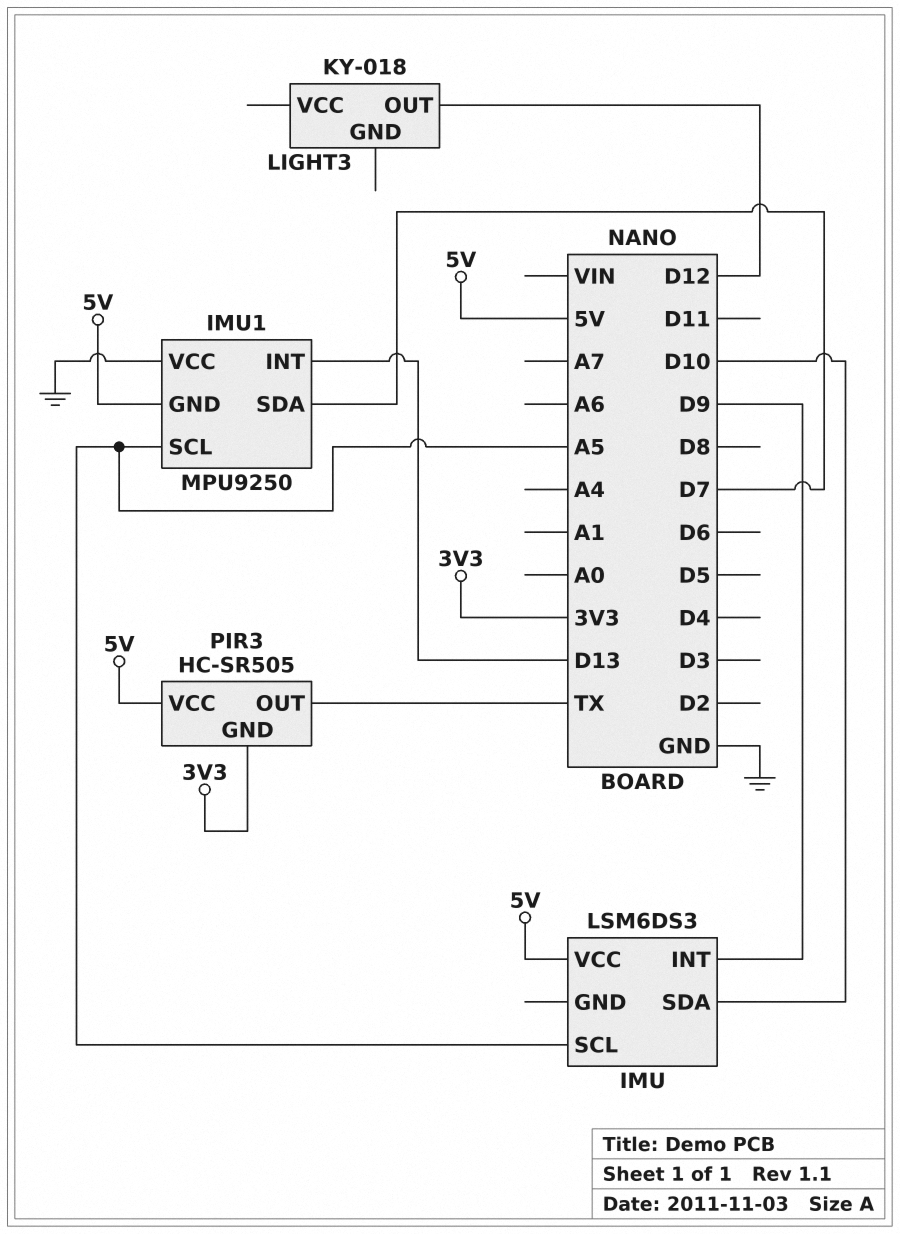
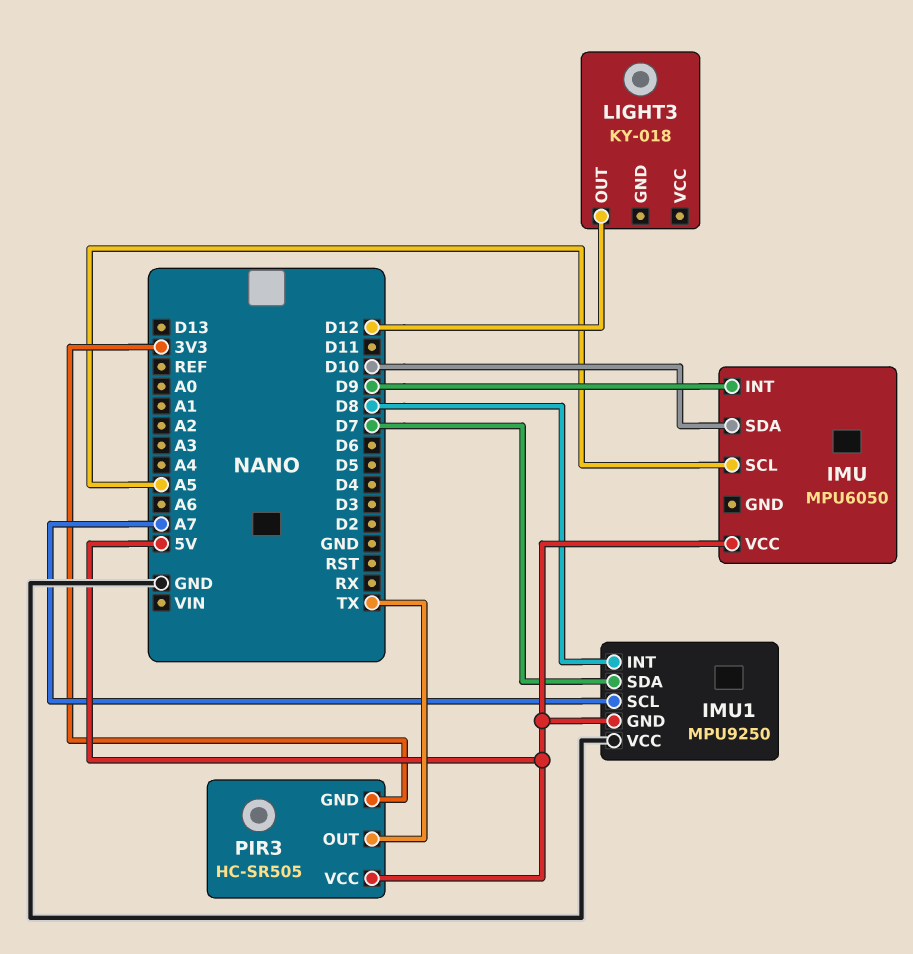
IMU: LSM6DS3 -> MPU6050
IMU1 pin INT: D13 -> D8
IMU1 pin SCL: A5 -> A7

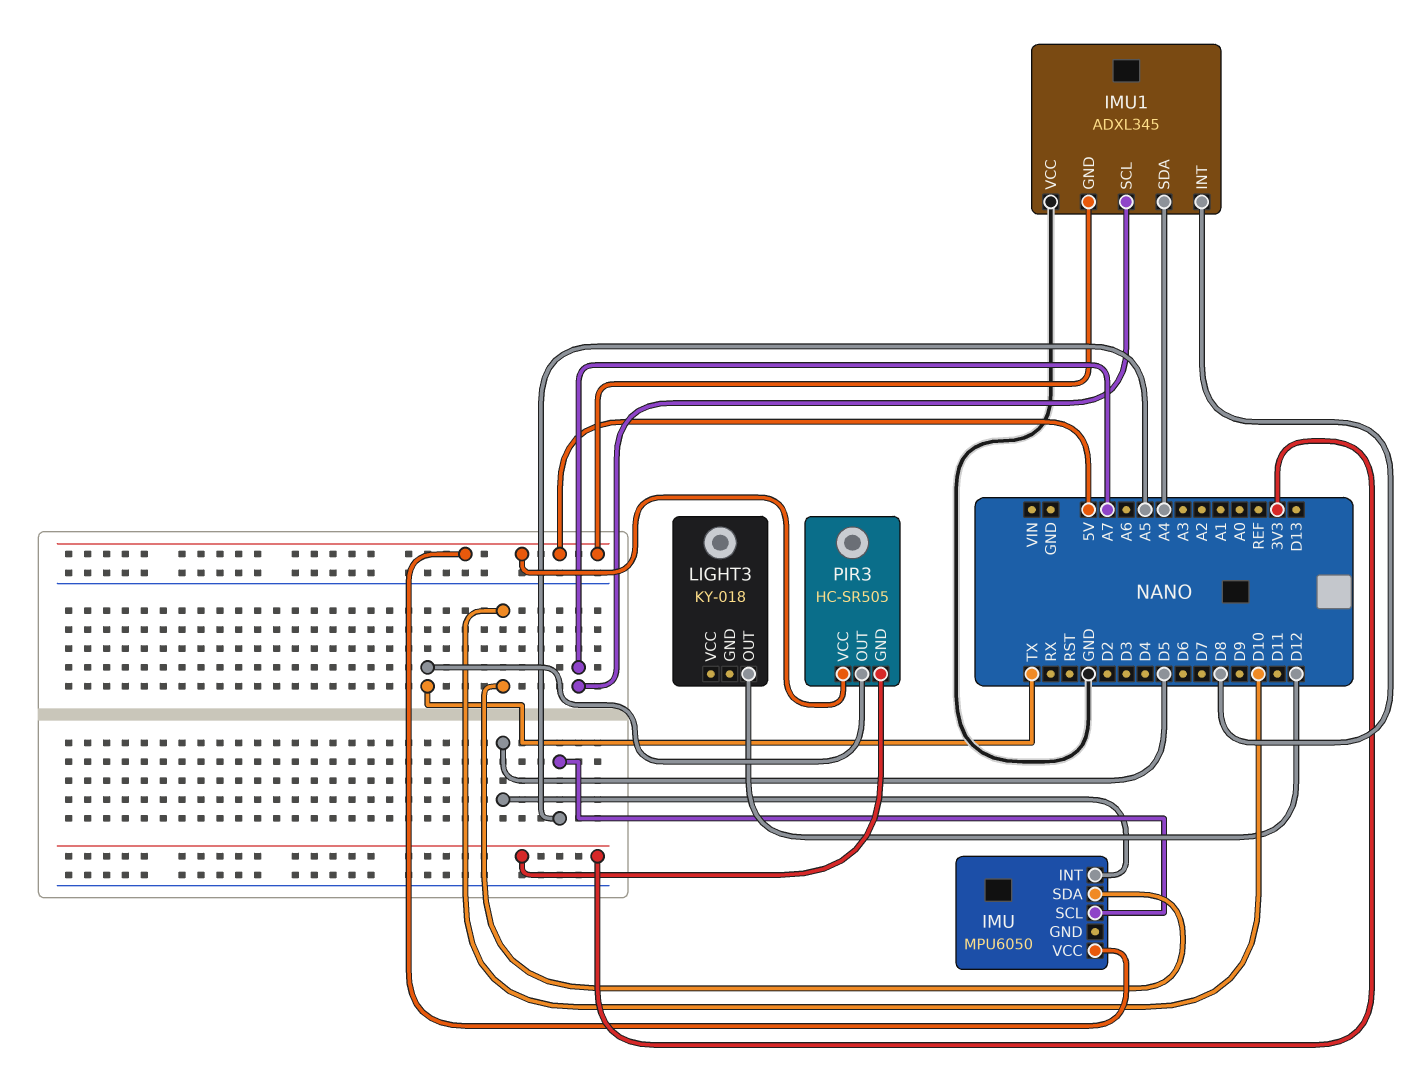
IMU pin INT: D9 -> D5
IMU1: MPU9250 -> ADXL345
IMU1 pin SDA: D7 -> A4

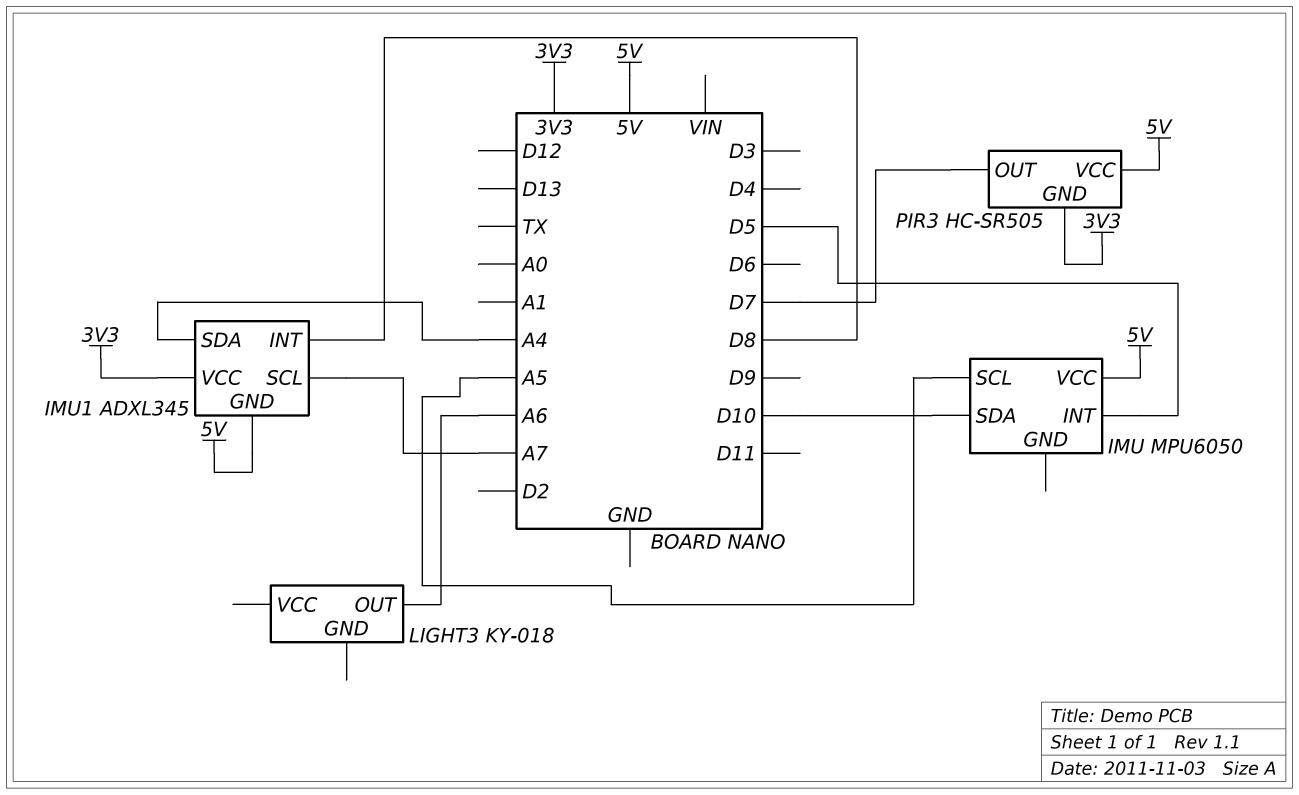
IMU1 pin VCC: GND -> 3V3
LIGHT3 pin OUT: D12 -> A6
PIR3 pin OUT: TX -> D7

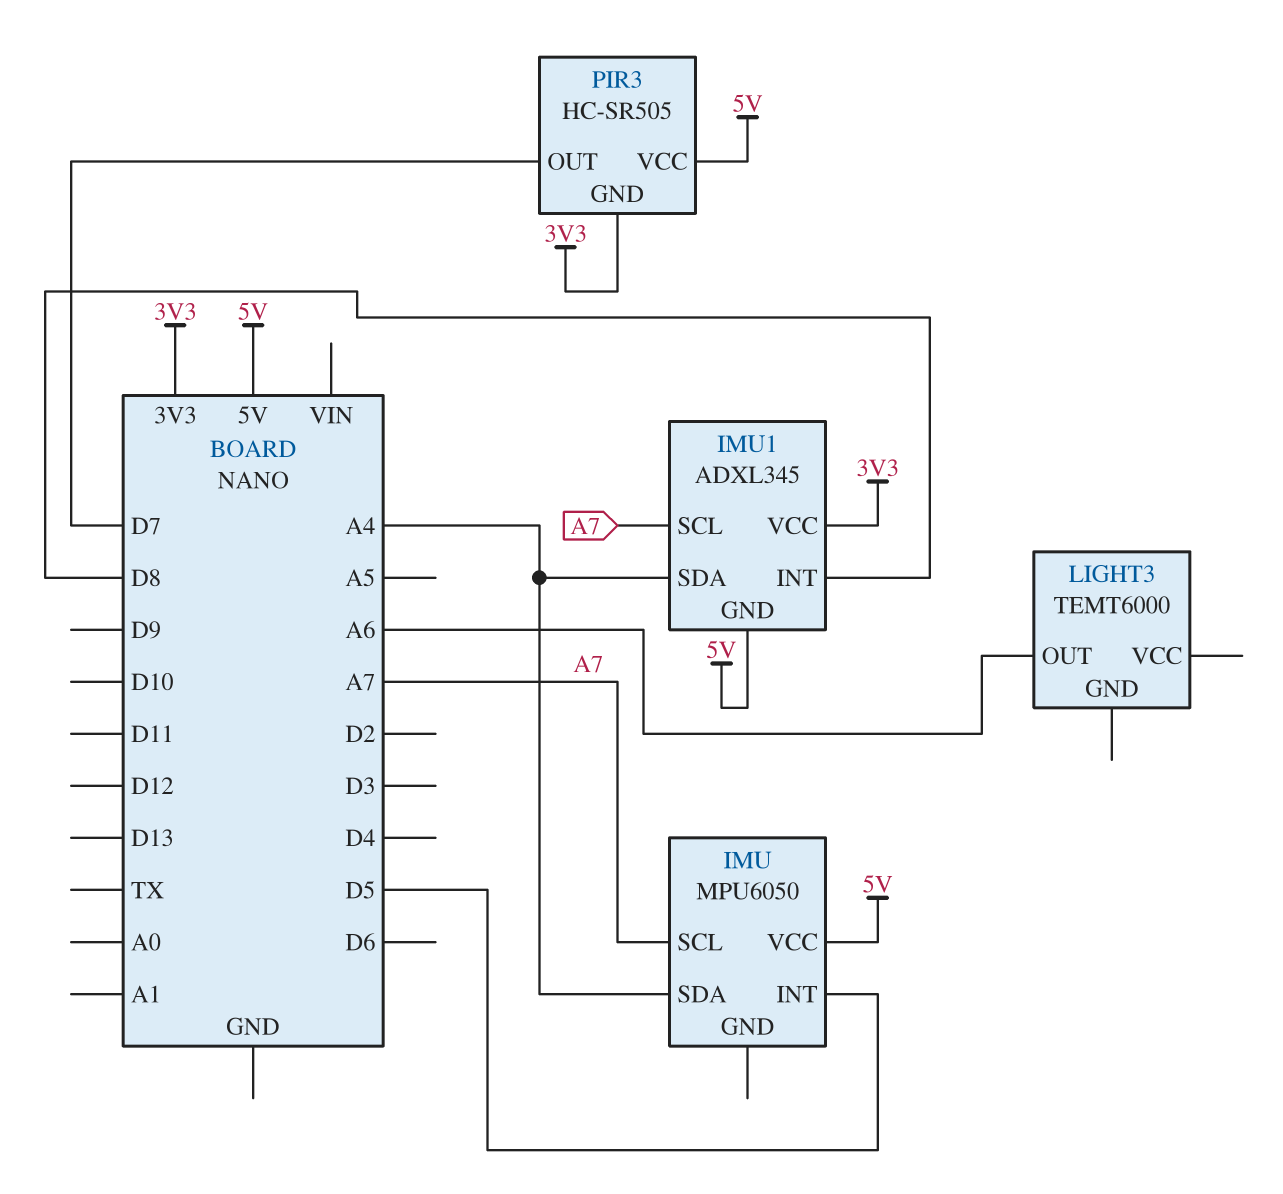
IMU pin SCL: A5 -> A7
IMU pin SDA: D10 -> A4
LIGHT3: KY-018 -> TEMT6000

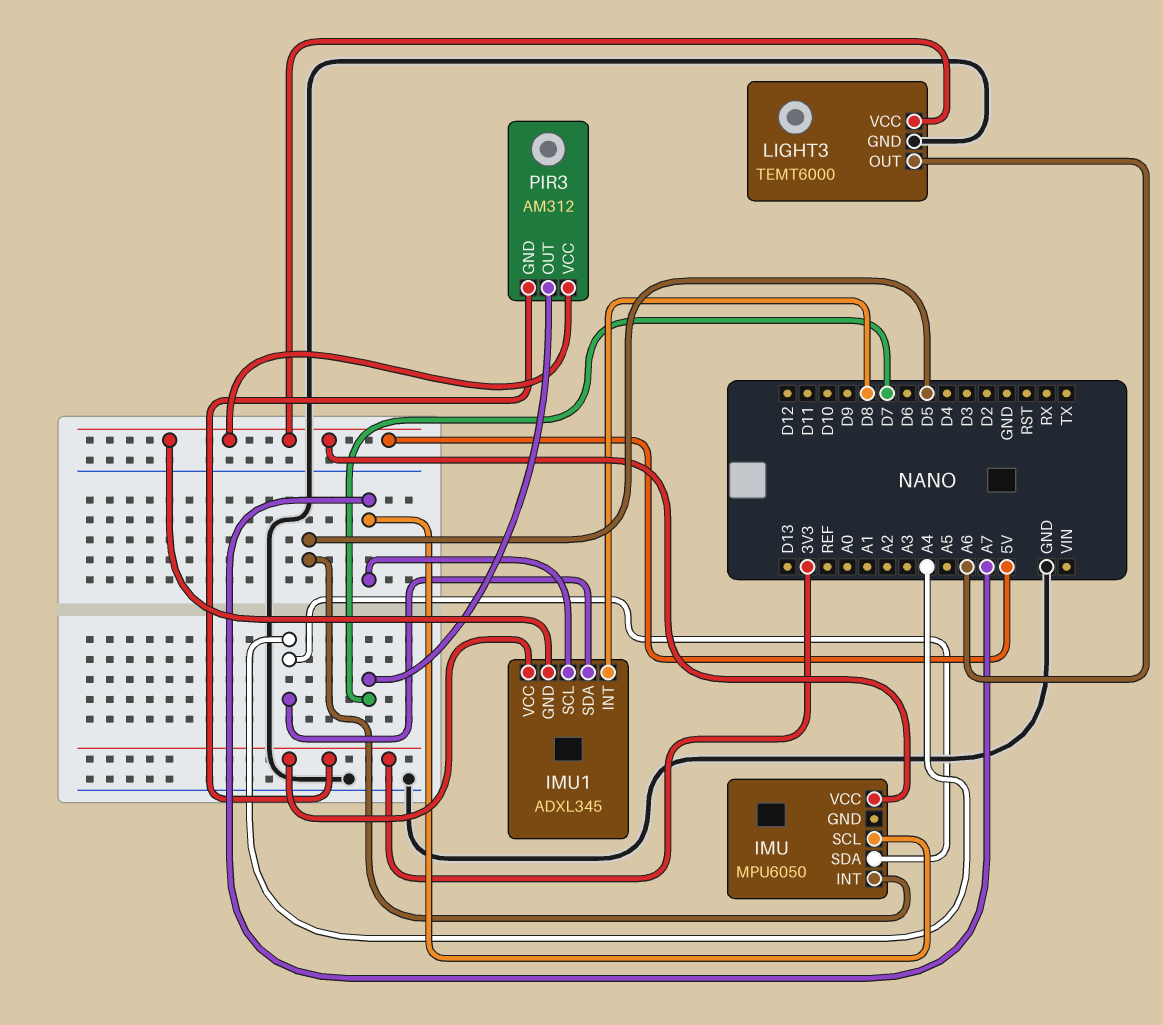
LIGHT3 pin GND: none -> GND
LIGHT3 pin VCC: none -> 5V
PIR3: HC-SR505 -> AM312

